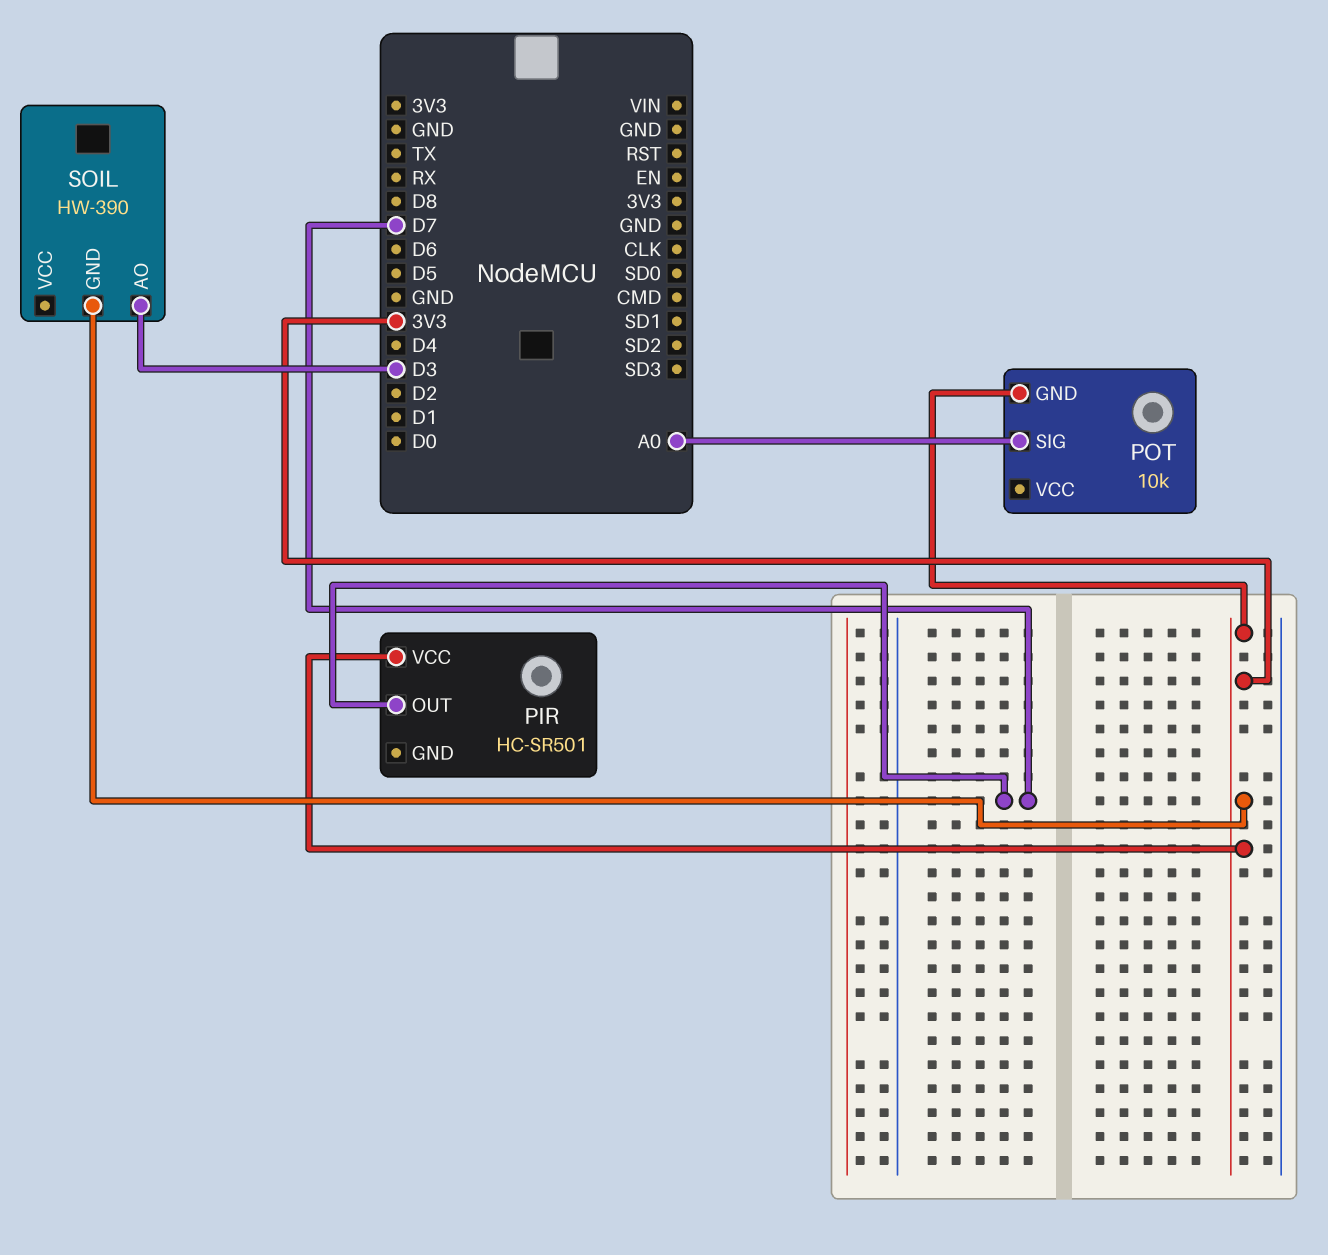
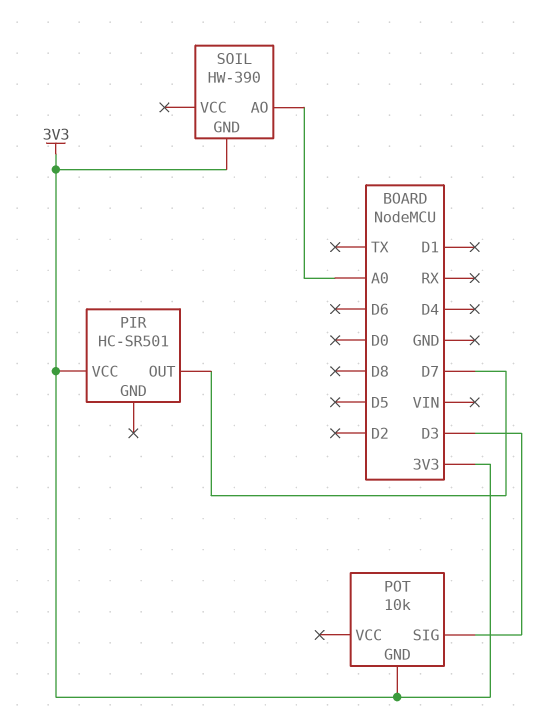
POT pin SIG: A0 -> D3
SOIL pin AO: D3 -> A0

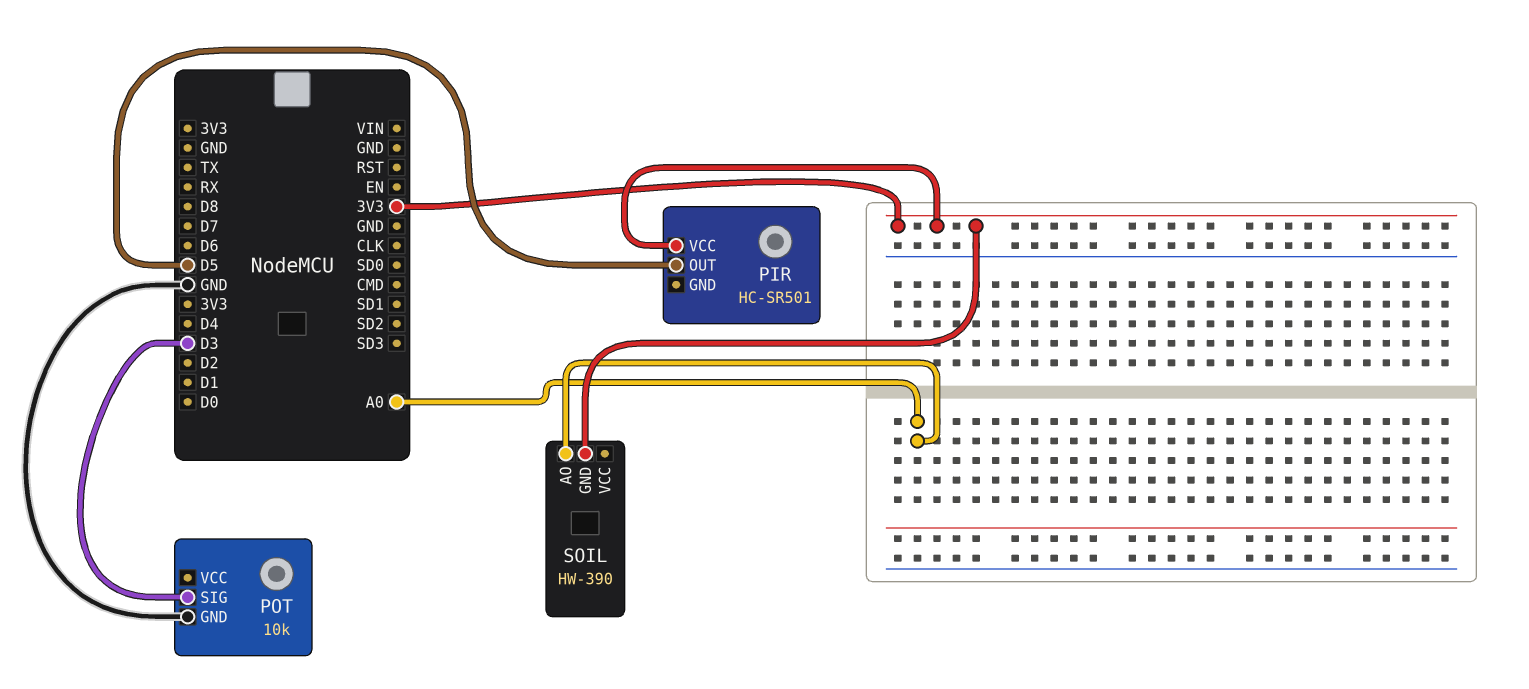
PIR pin OUT: D7 -> D5
POT pin GND: 3V3 -> GND

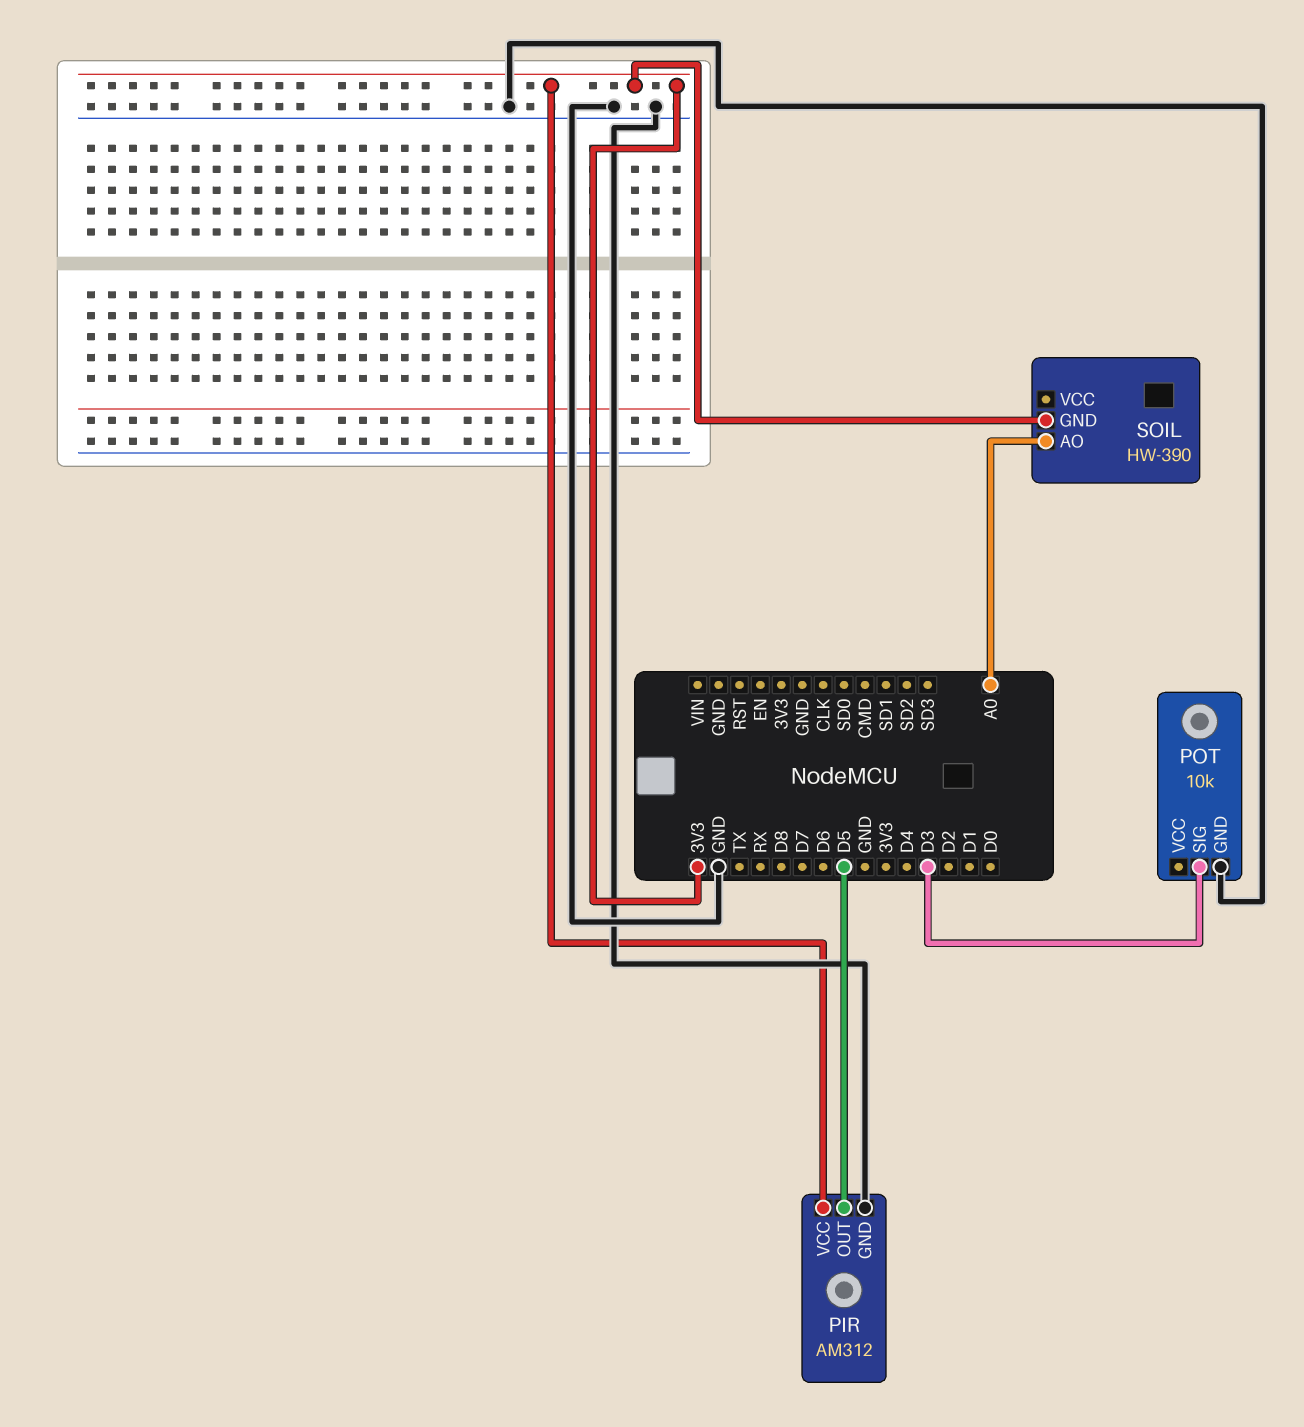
PIR: HC-SR501 -> AM312
PIR pin GND: none -> GND

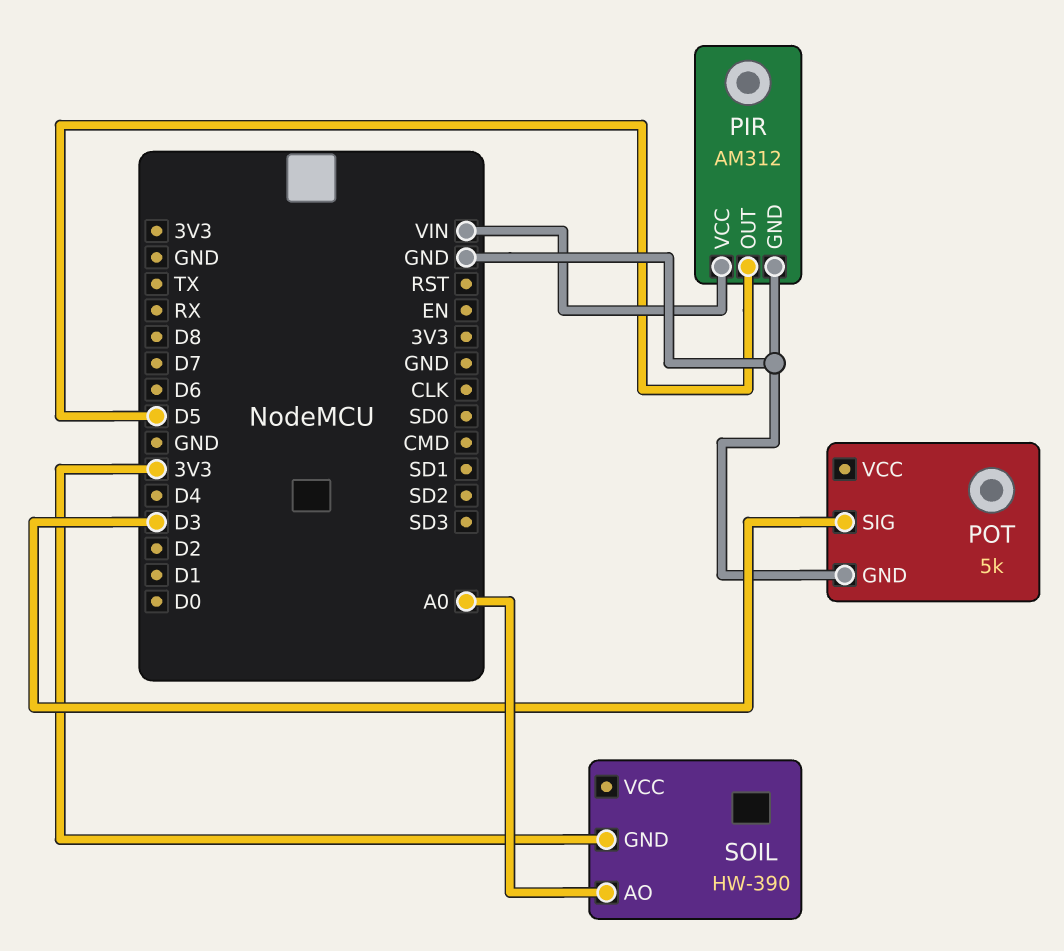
PIR pin VCC: 3V3 -> VIN
POT: 10k -> 5k

